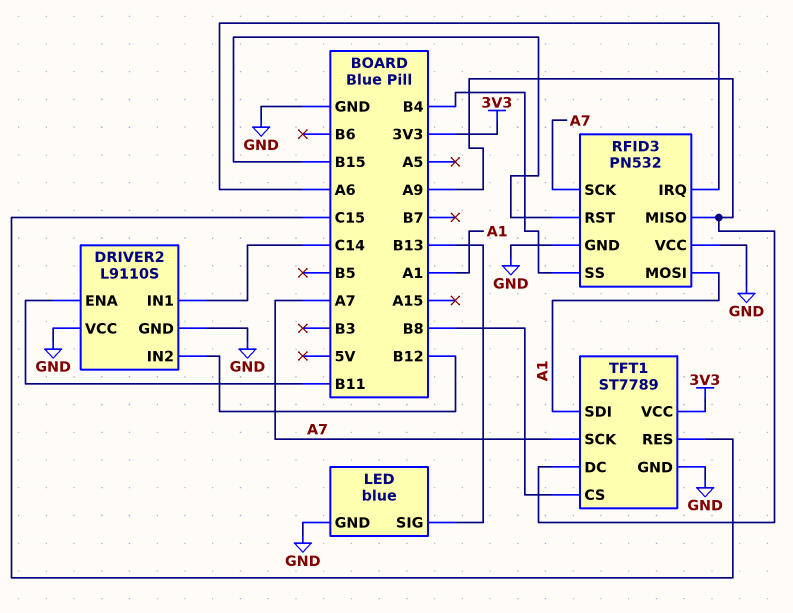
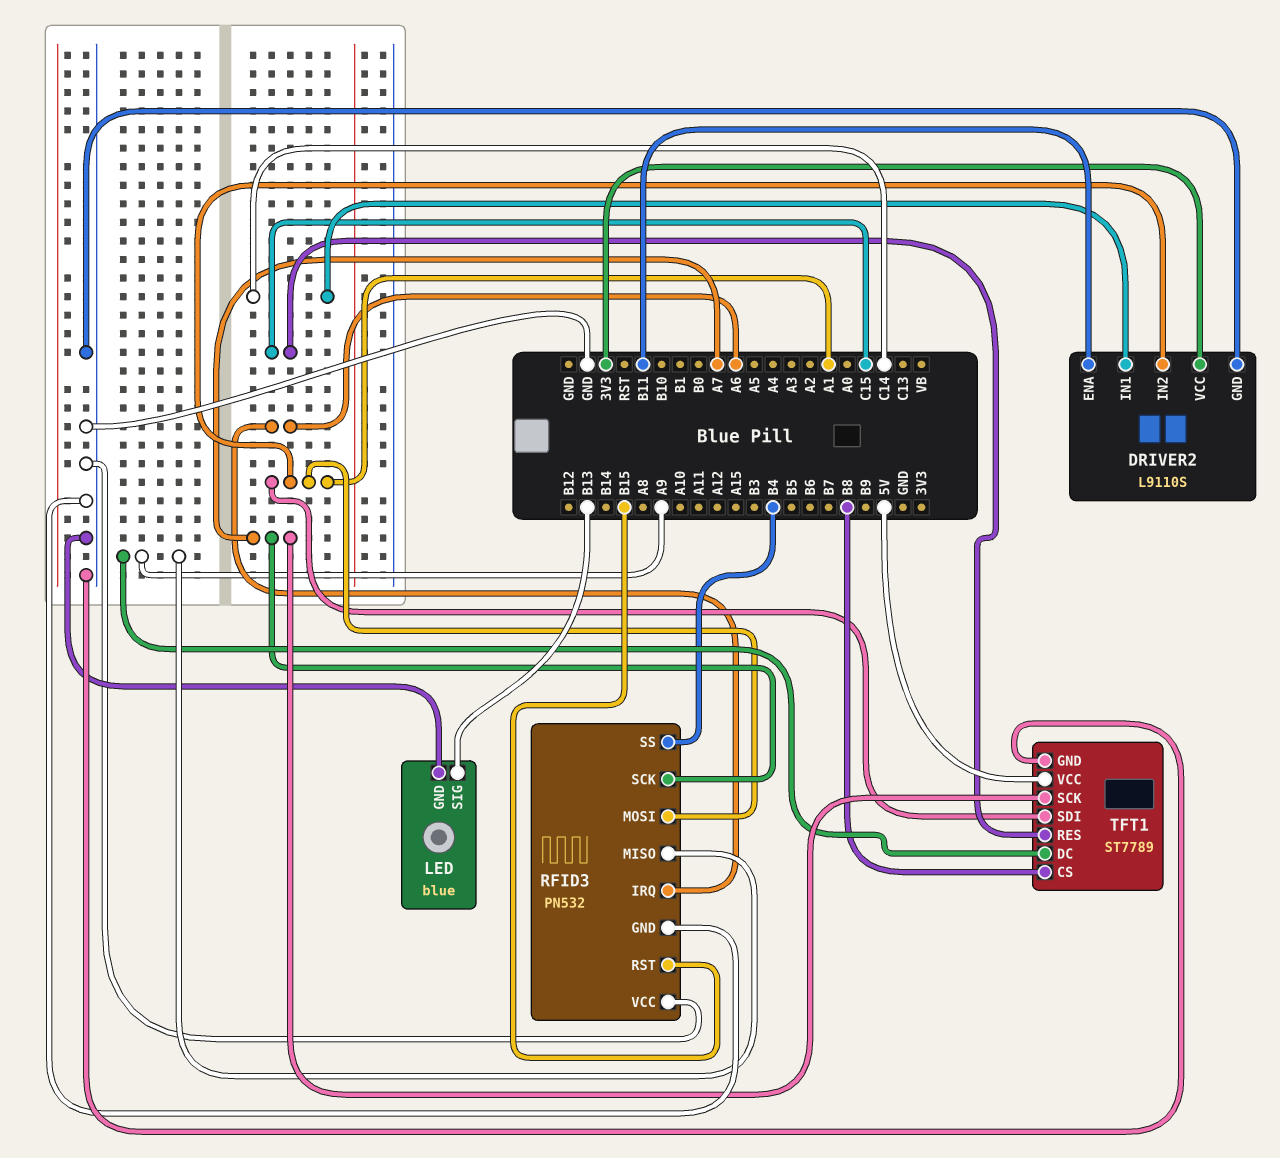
DRIVER2 pin IN2: B12 -> A1
DRIVER2 pin VCC: GND -> 3V3
TFT1 pin VCC: 3V3 -> 5V

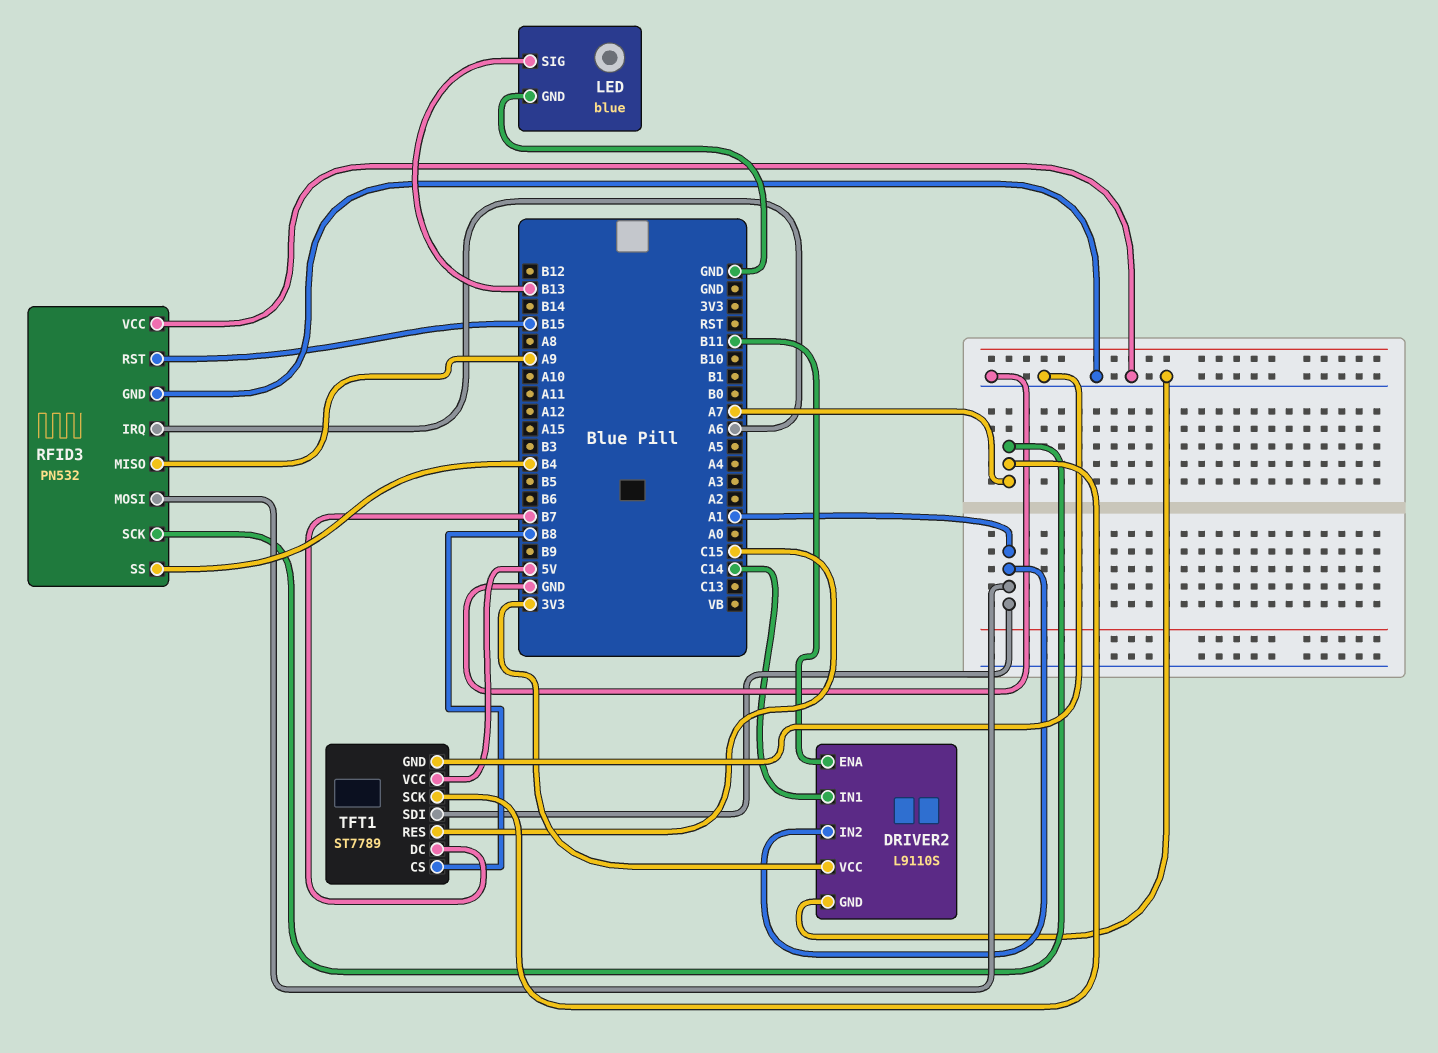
TFT1 pin DC: A9 -> B7

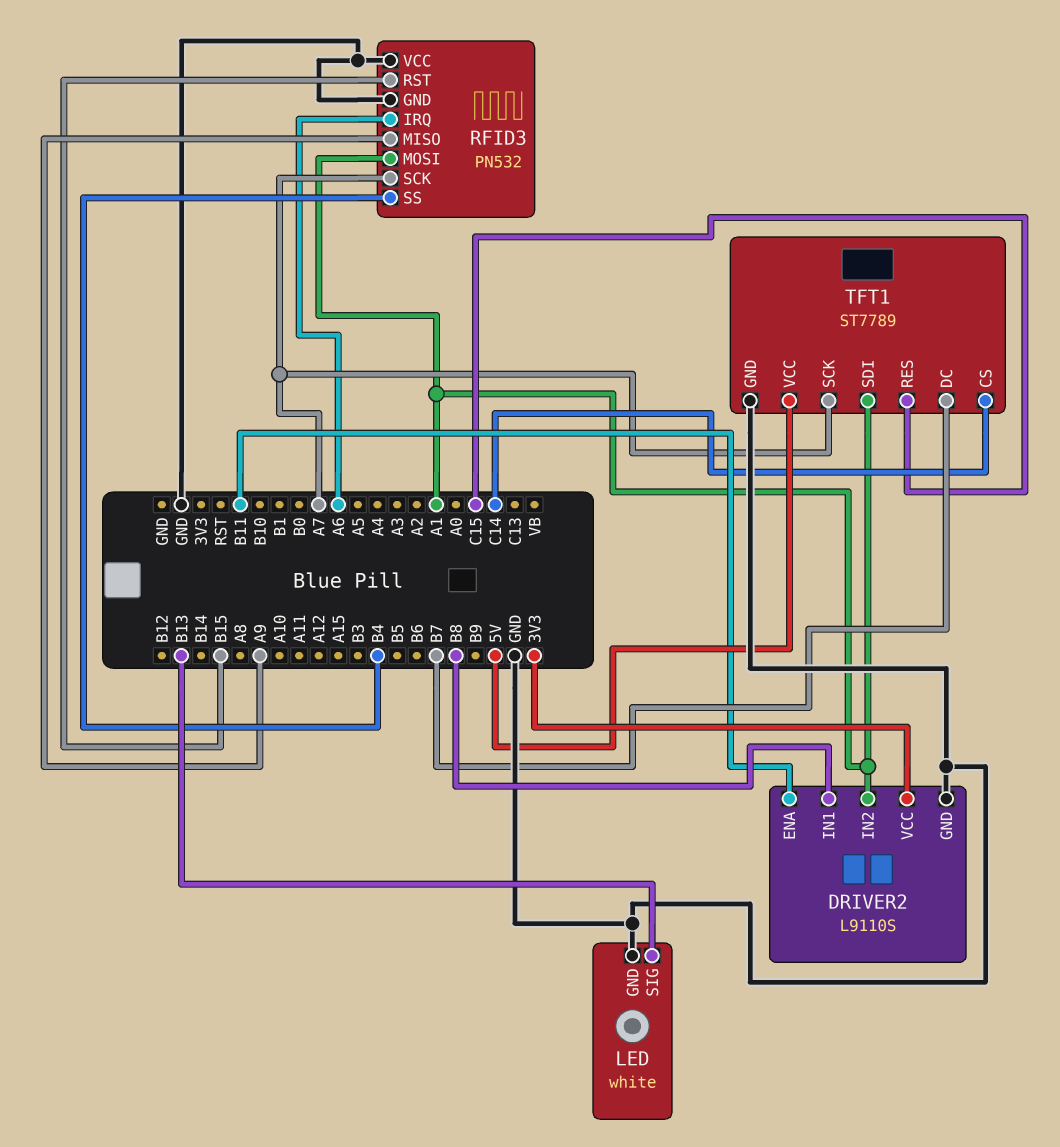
DRIVER2 pin IN1: C14 -> B8
LED: blue -> white
TFT1 pin CS: B8 -> C14

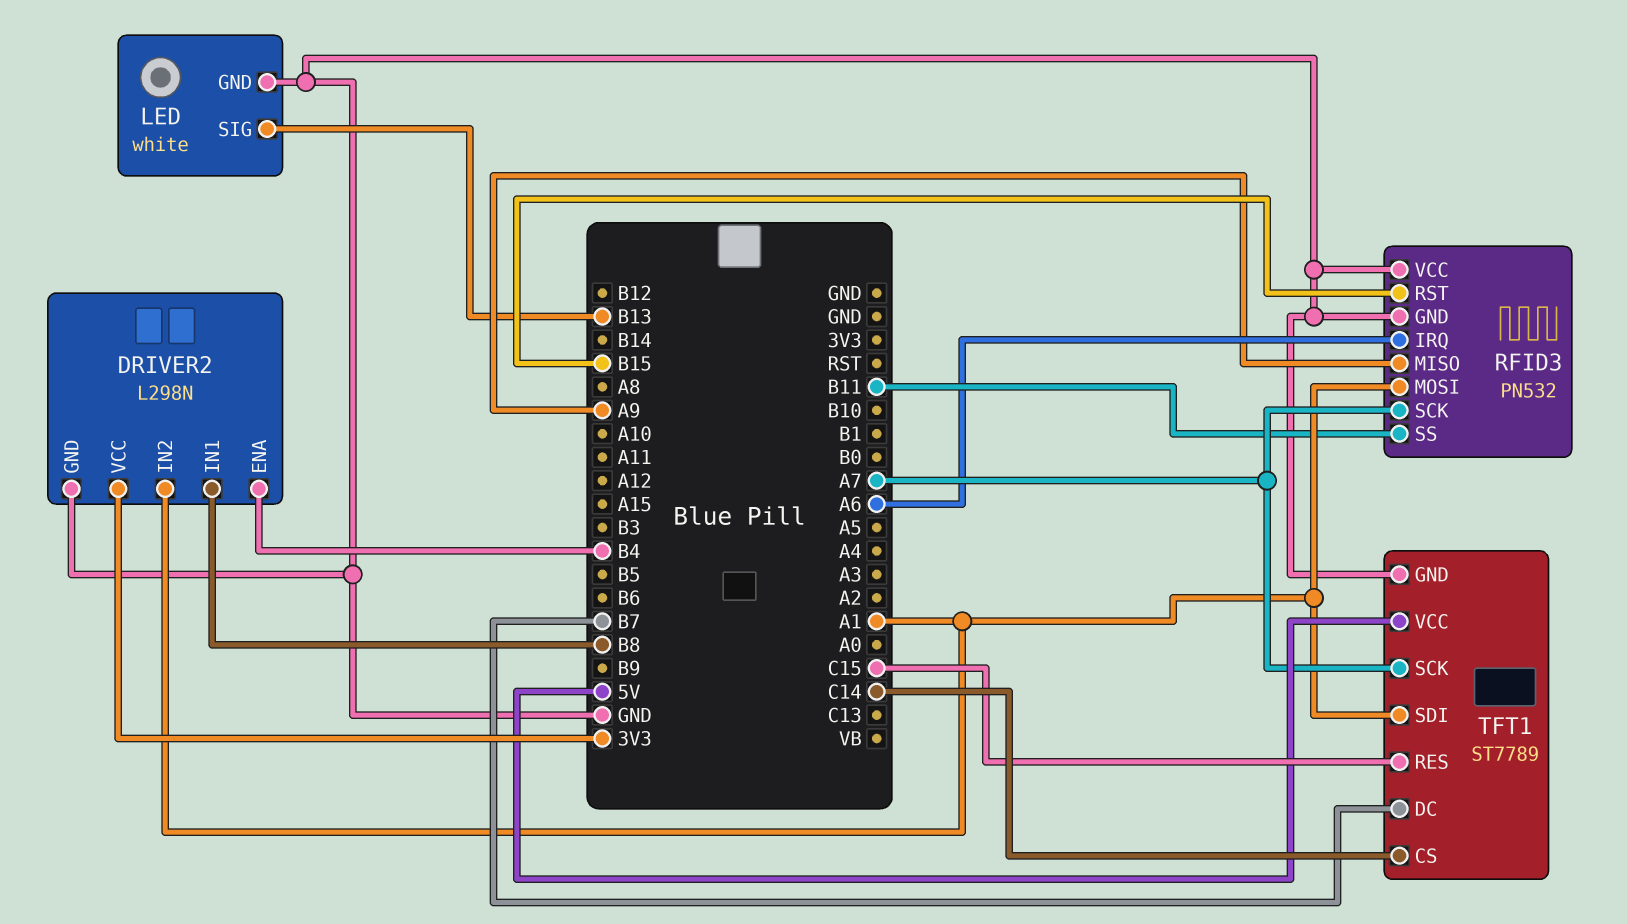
DRIVER2: L9110S -> L298N
DRIVER2 pin ENA: B11 -> B4
RFID3 pin SS: B4 -> B11

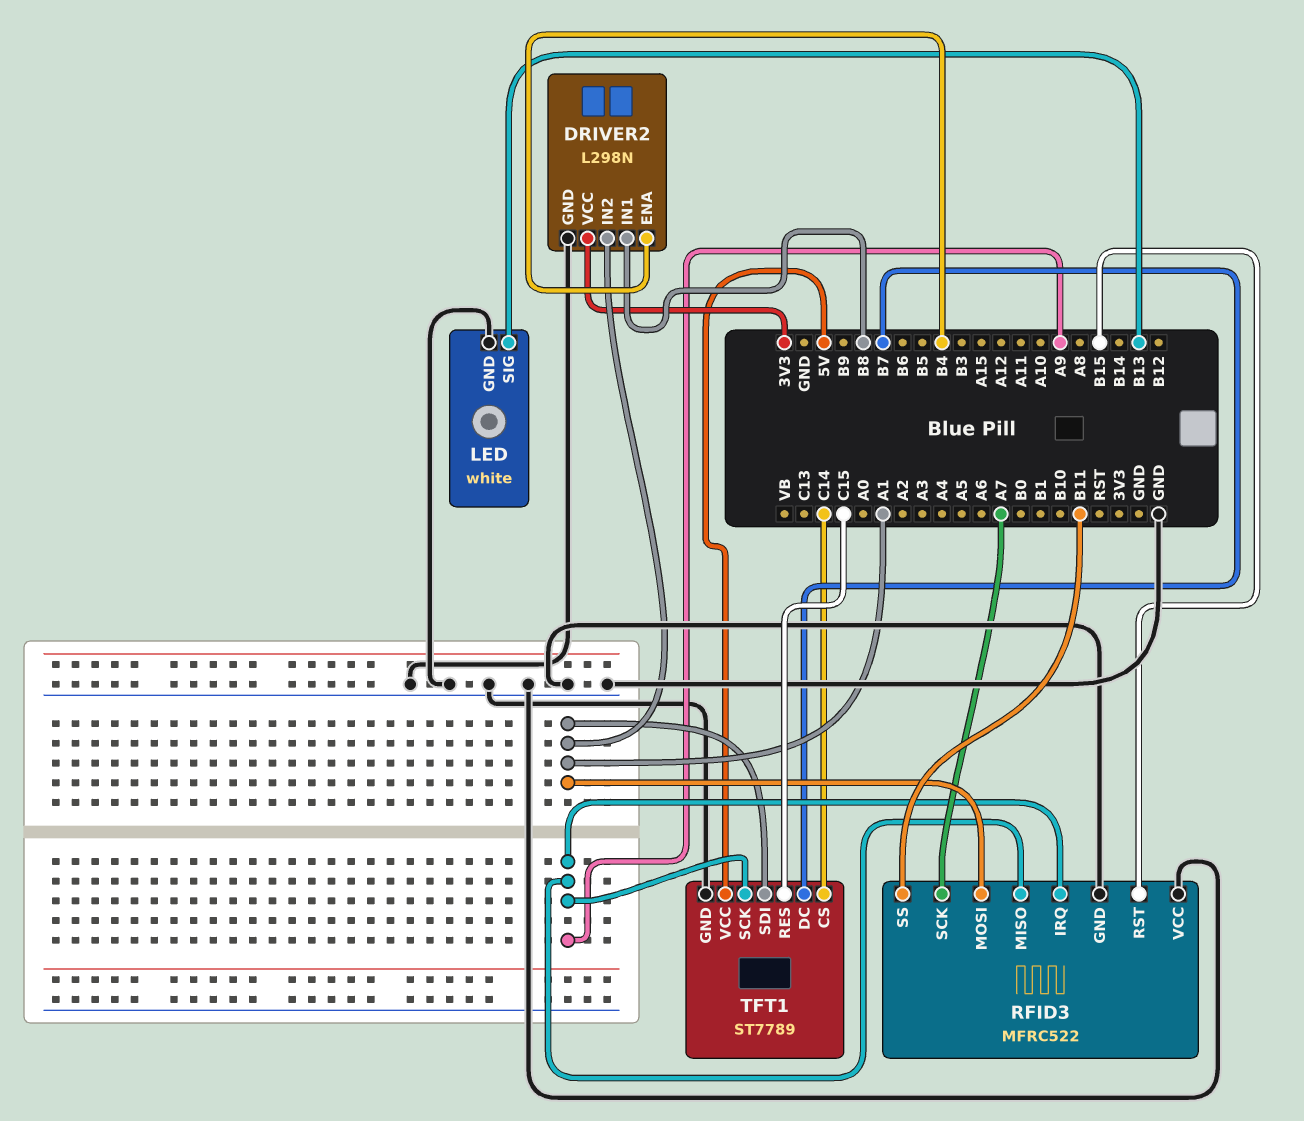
RFID3: PN532 -> MFRC522
RFID3 pin IRQ: A6 -> A9
TFT1 pin SCK: A7 -> A9

